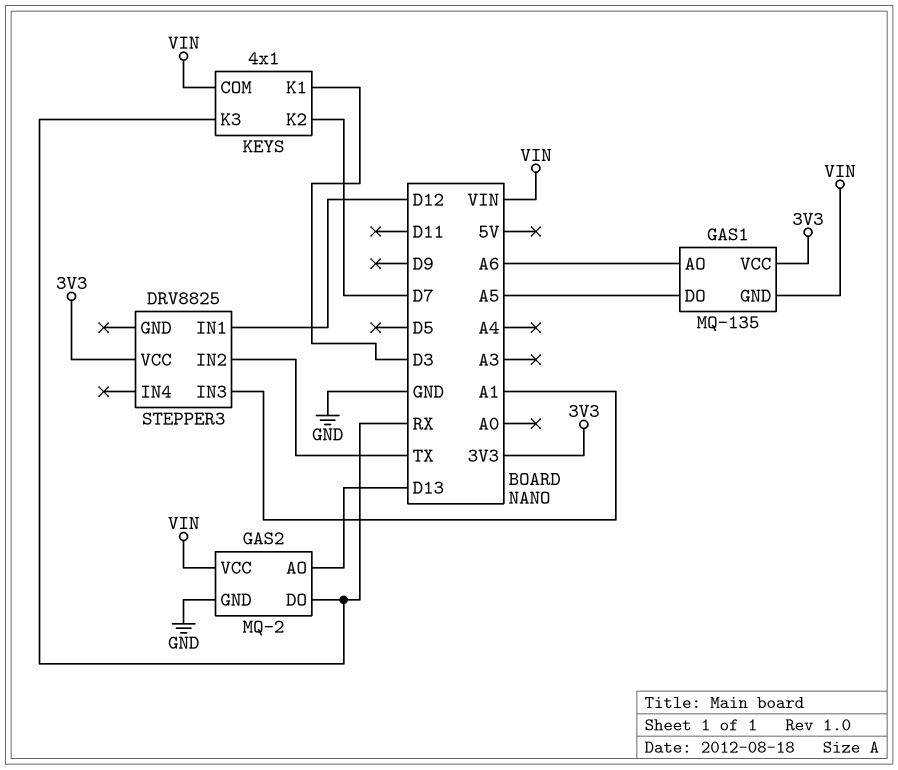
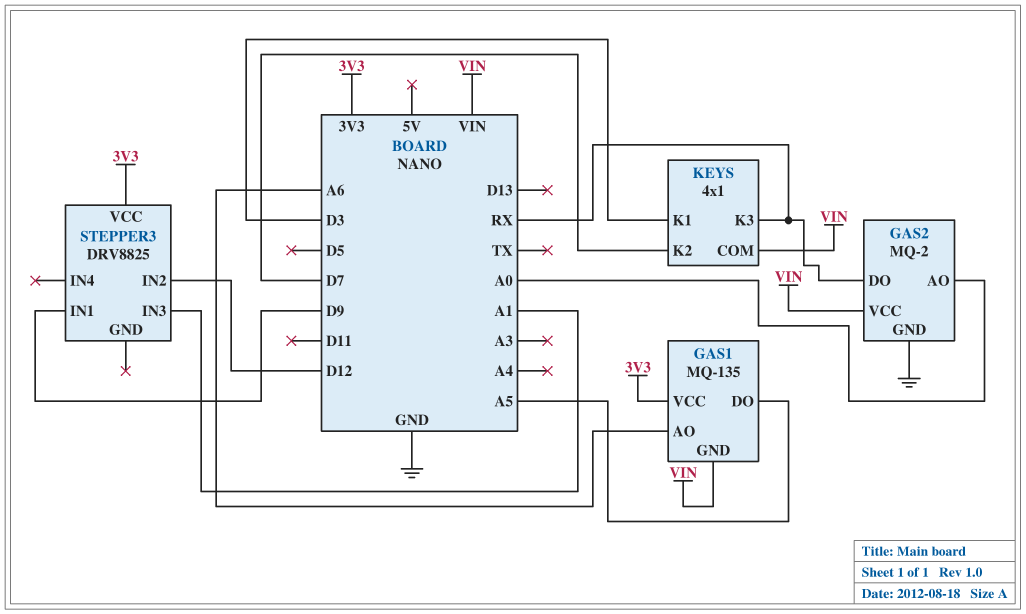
GAS2 pin AO: D13 -> A0
STEPPER3 pin IN1: D12 -> D9
STEPPER3 pin IN2: TX -> D12

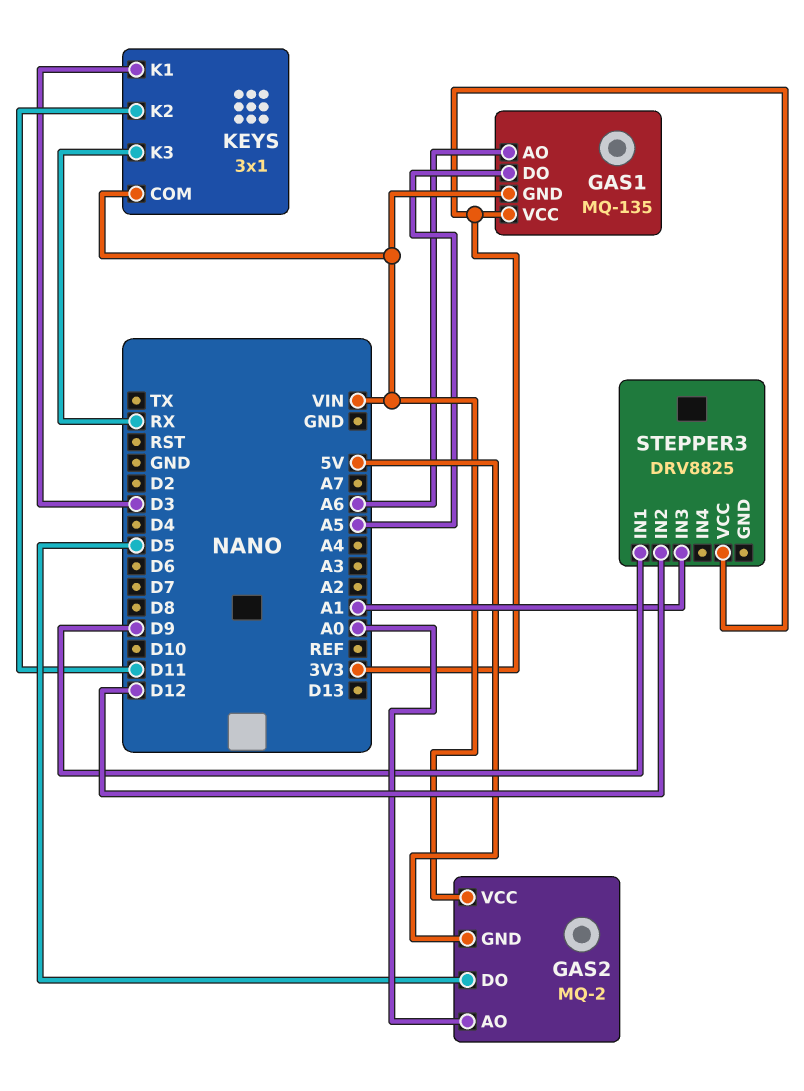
GAS2 pin DO: RX -> D5
GAS2 pin GND: GND -> 5V
KEYS: 4x1 -> 3x1
KEYS pin K2: D7 -> D11

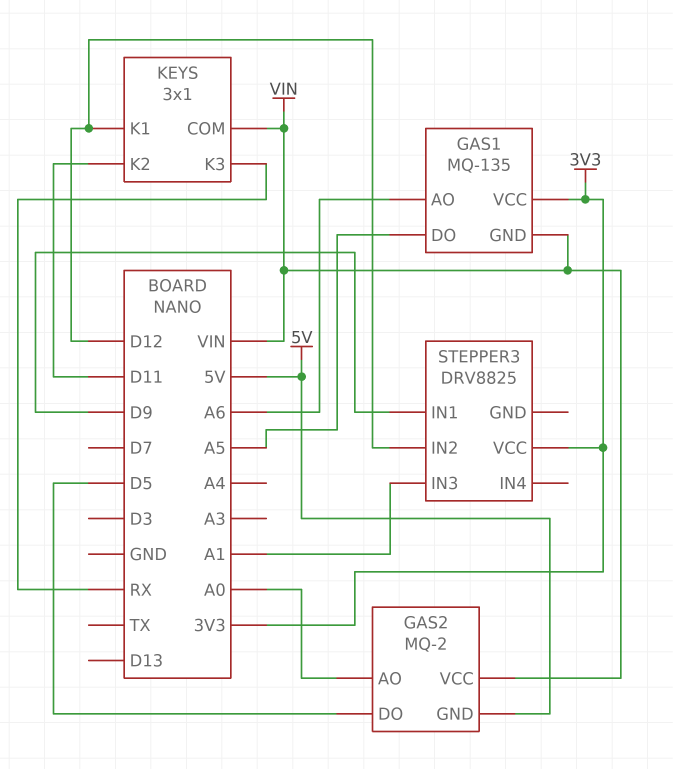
KEYS pin K1: D3 -> D12

